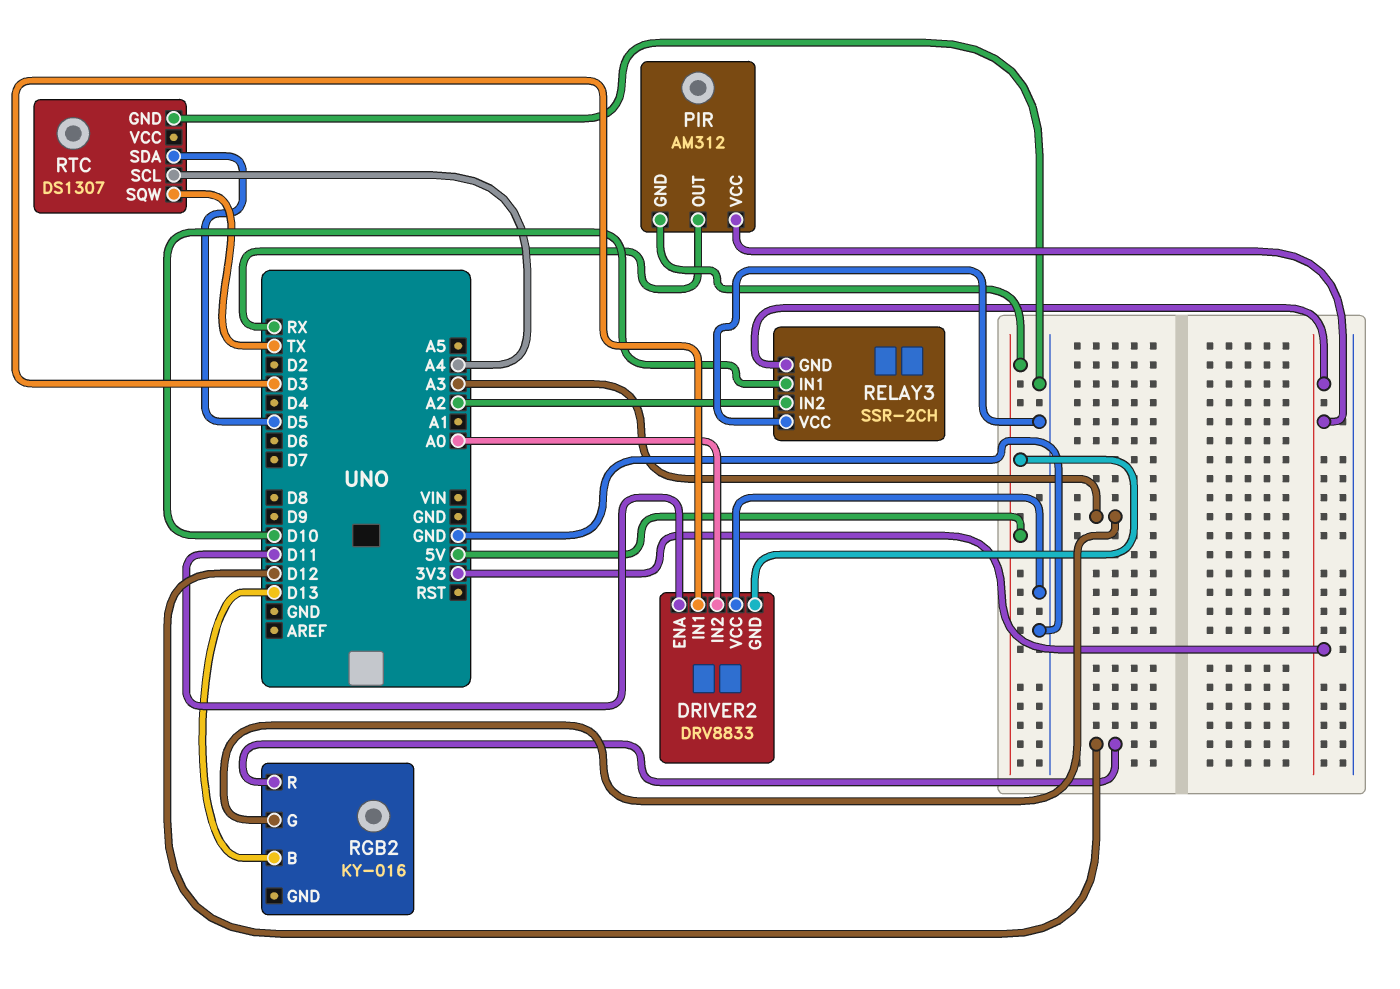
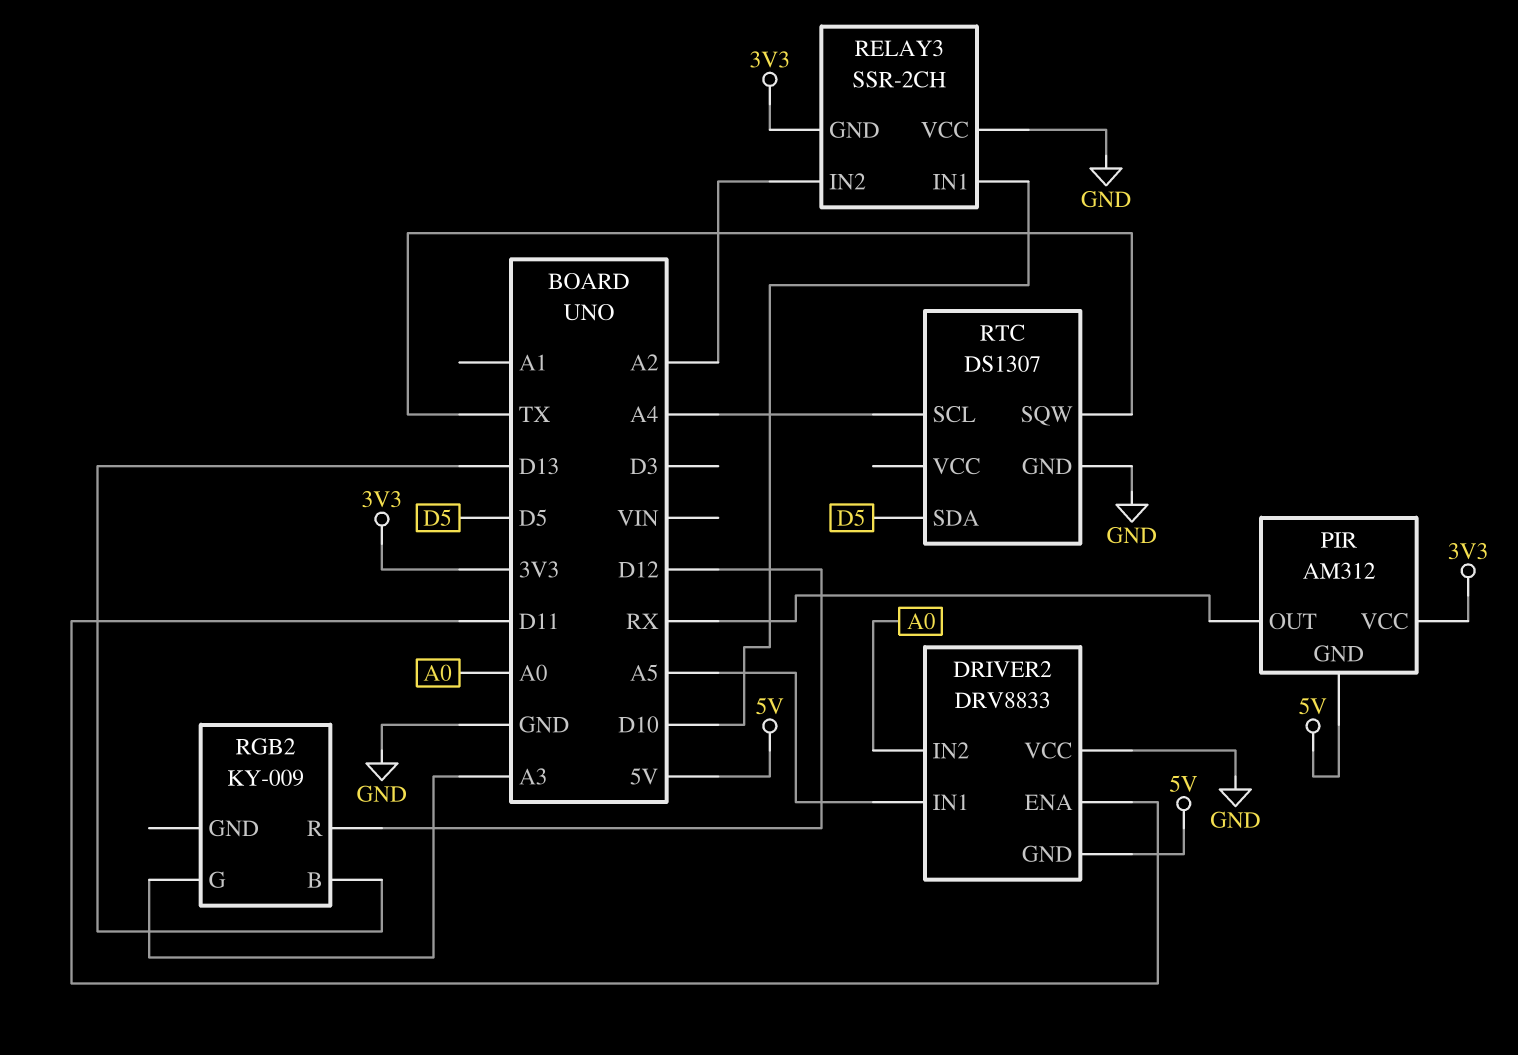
DRIVER2 pin IN1: D3 -> A5
RGB2: KY-016 -> KY-009

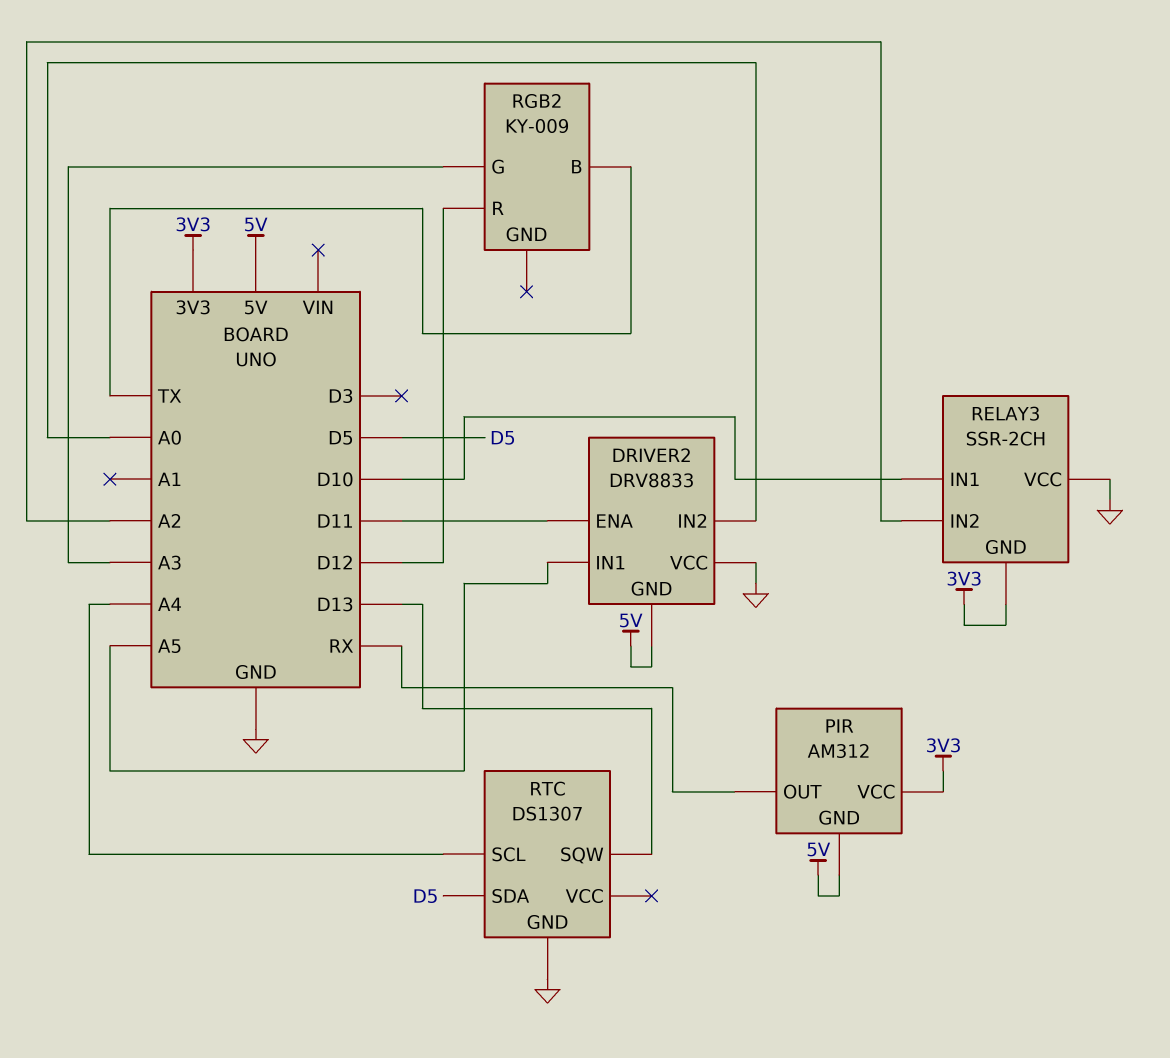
RGB2 pin B: D13 -> TX
RTC pin SQW: TX -> D13

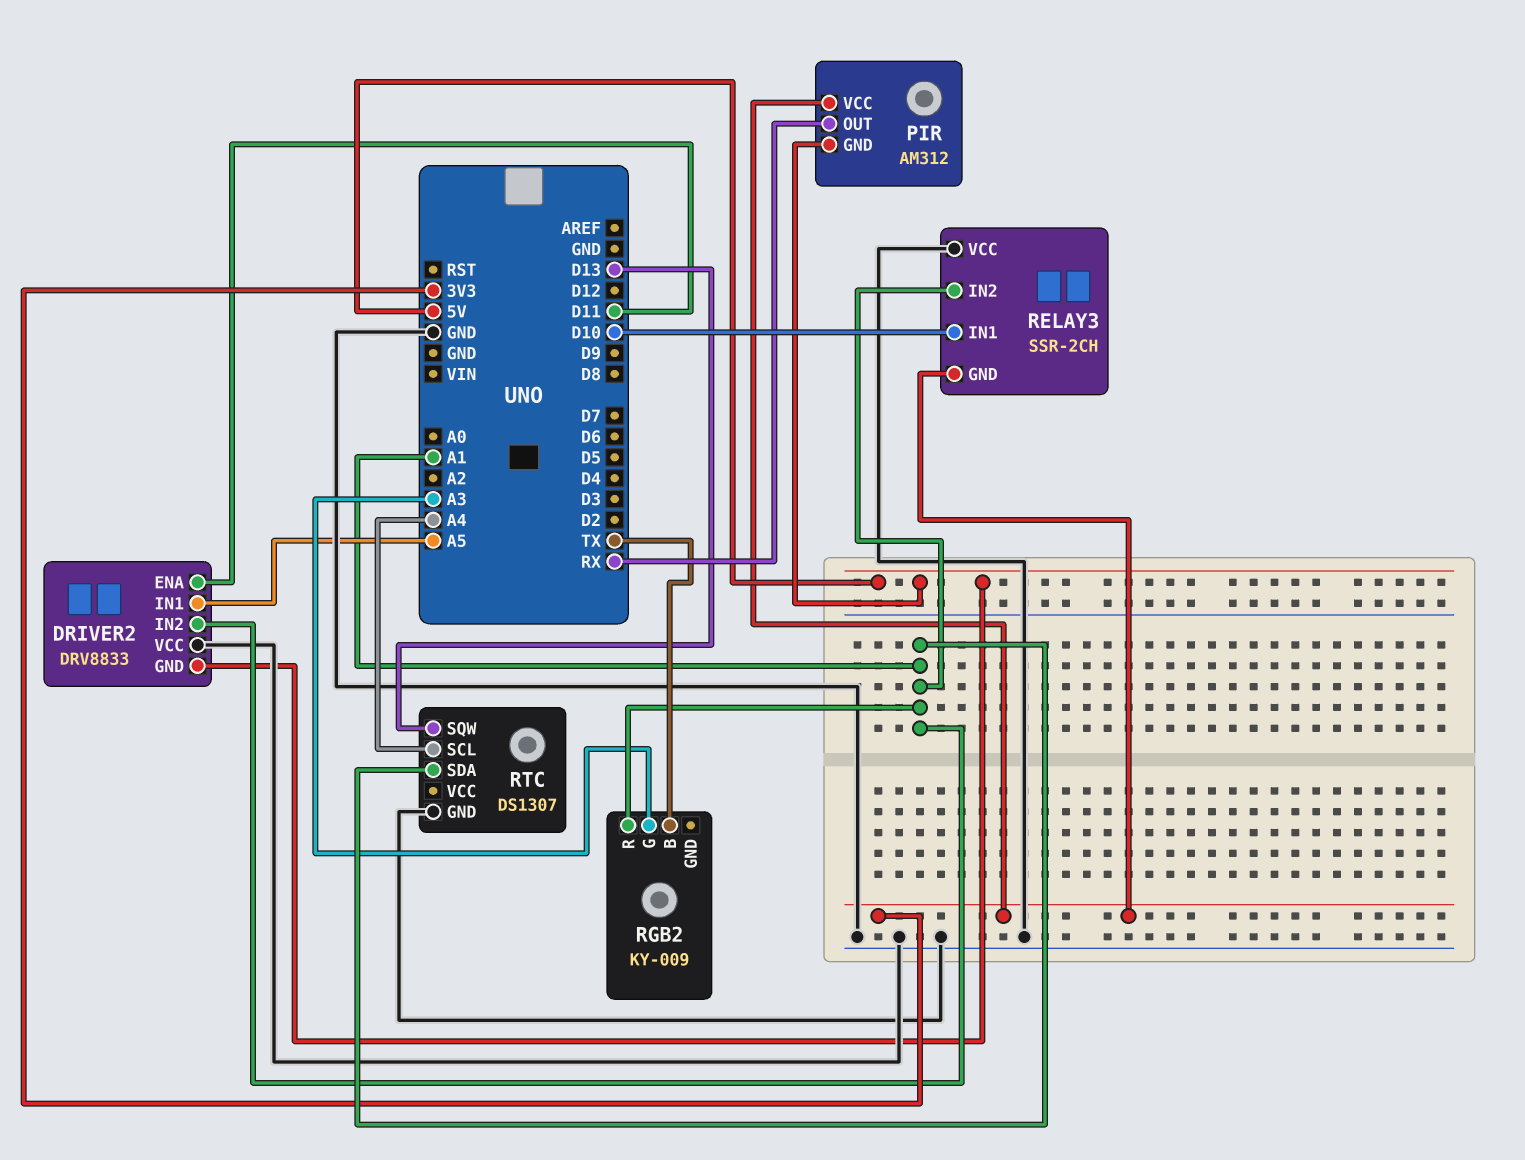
DRIVER2 pin IN2: A0 -> A1
RELAY3 pin IN2: A2 -> A1
RGB2 pin R: D12 -> A1
RTC pin SDA: D5 -> A1

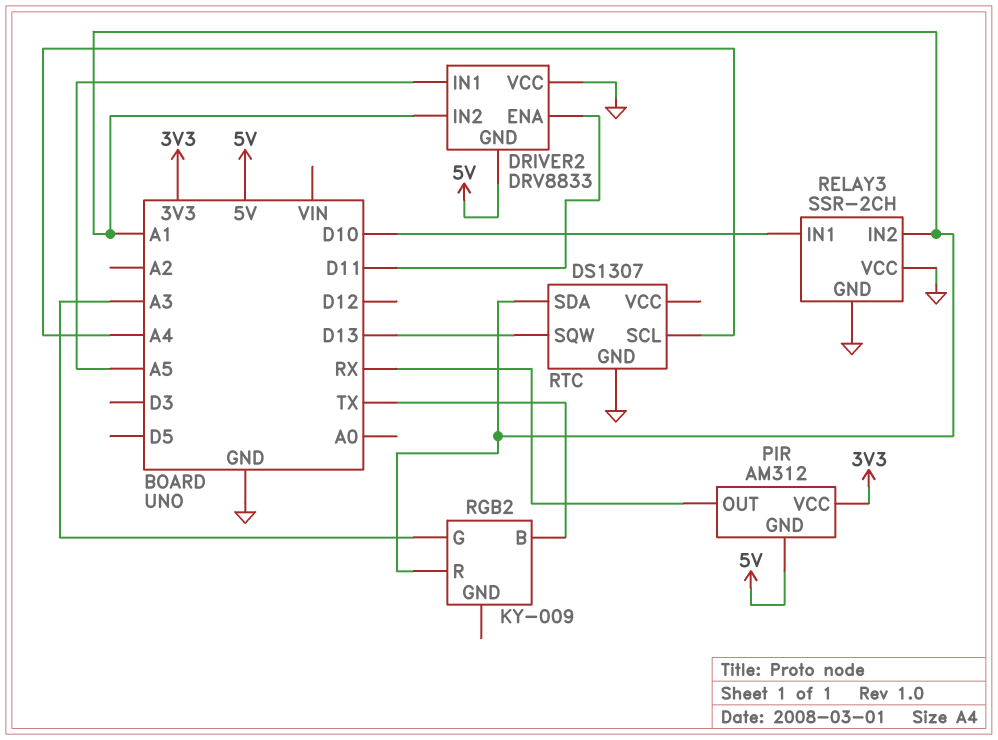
RELAY3 pin GND: 3V3 -> GND

